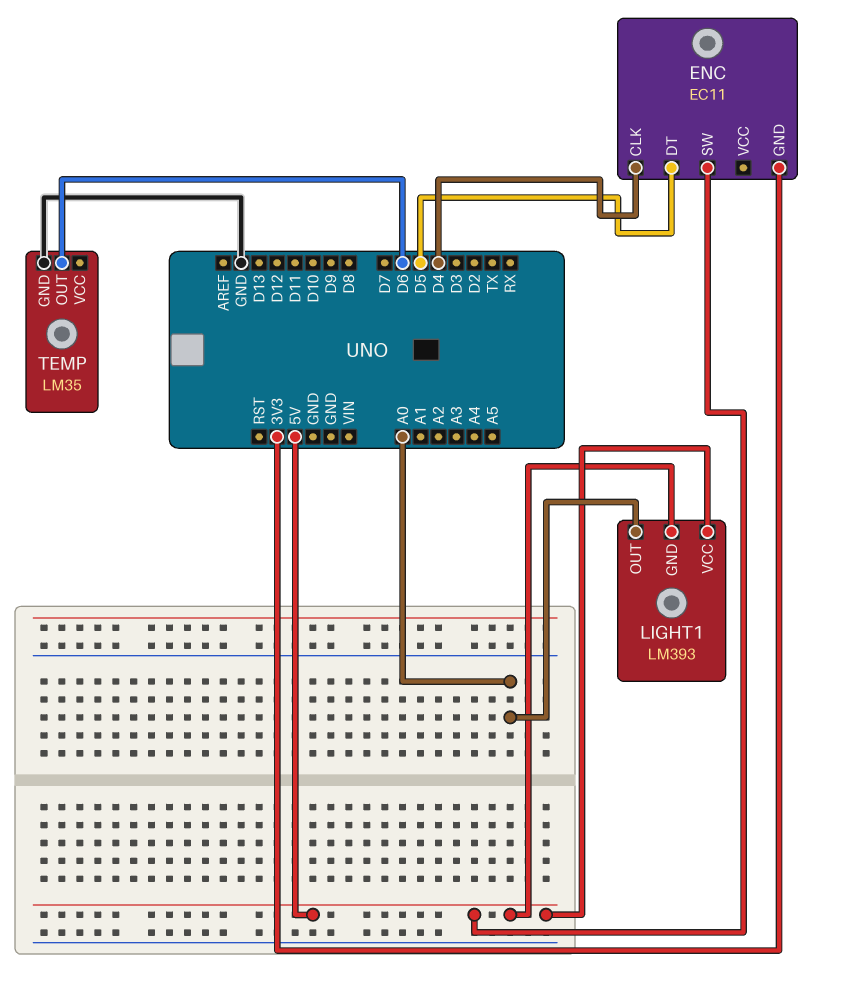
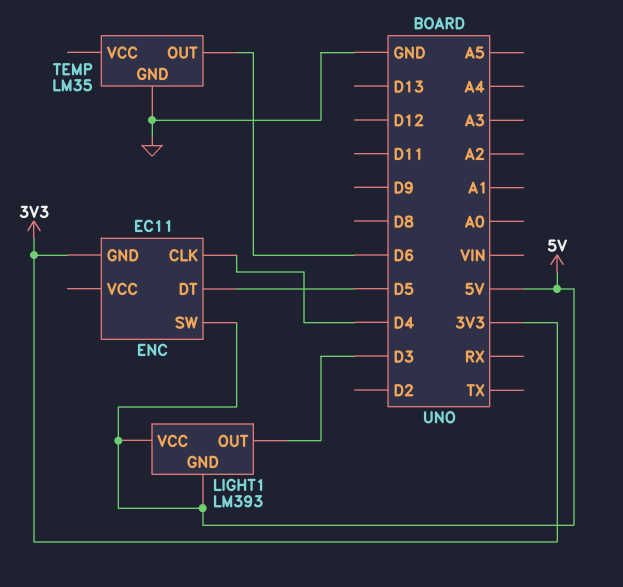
LIGHT1 pin OUT: A0 -> D3

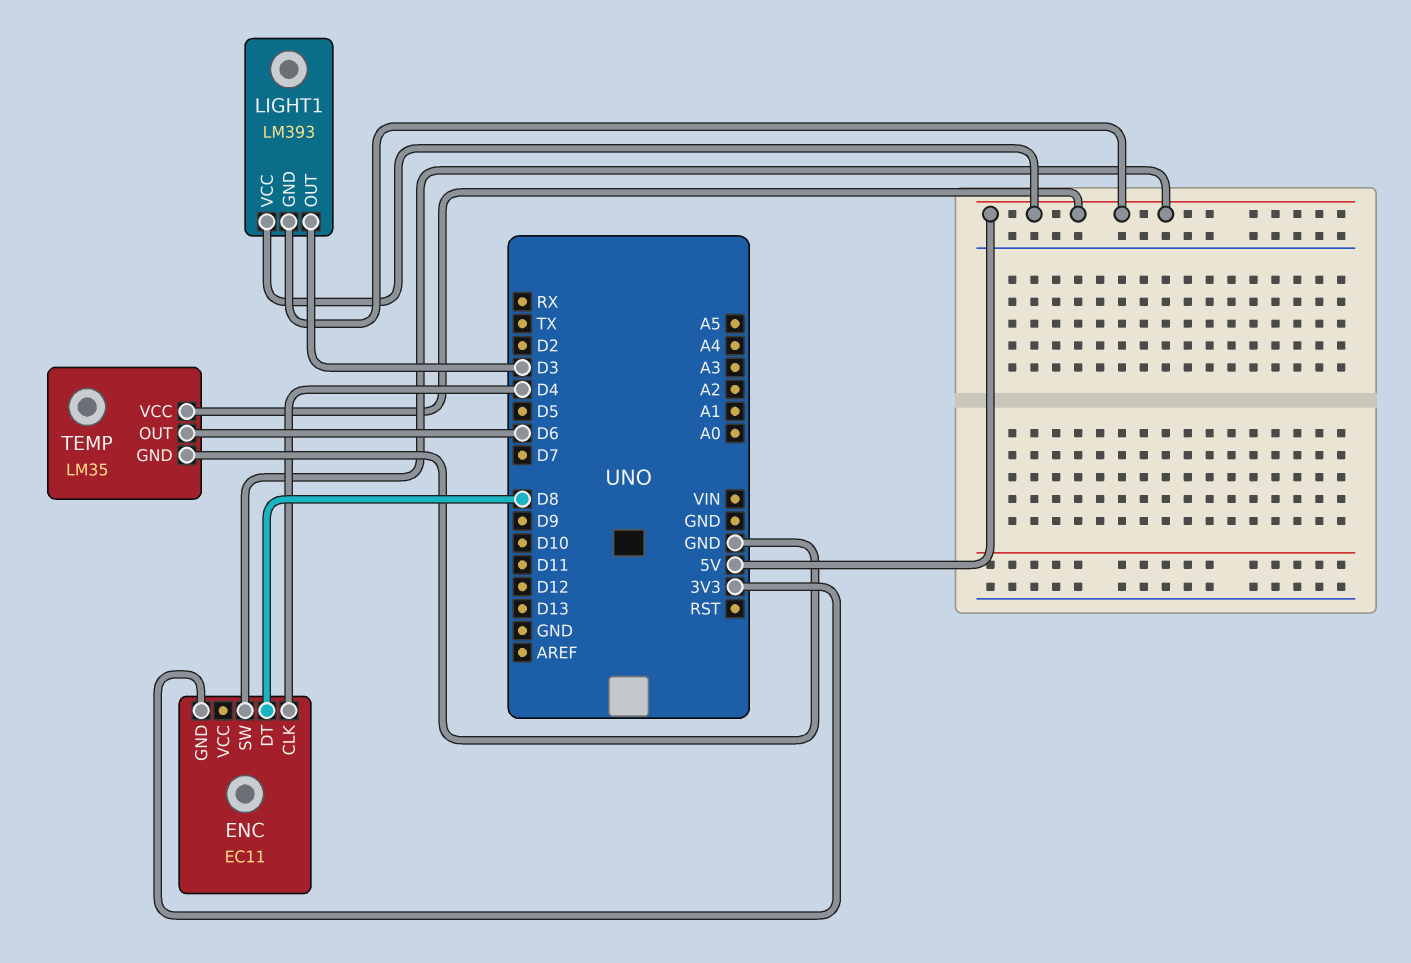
ENC pin DT: D5 -> D8
TEMP pin VCC: none -> 5V

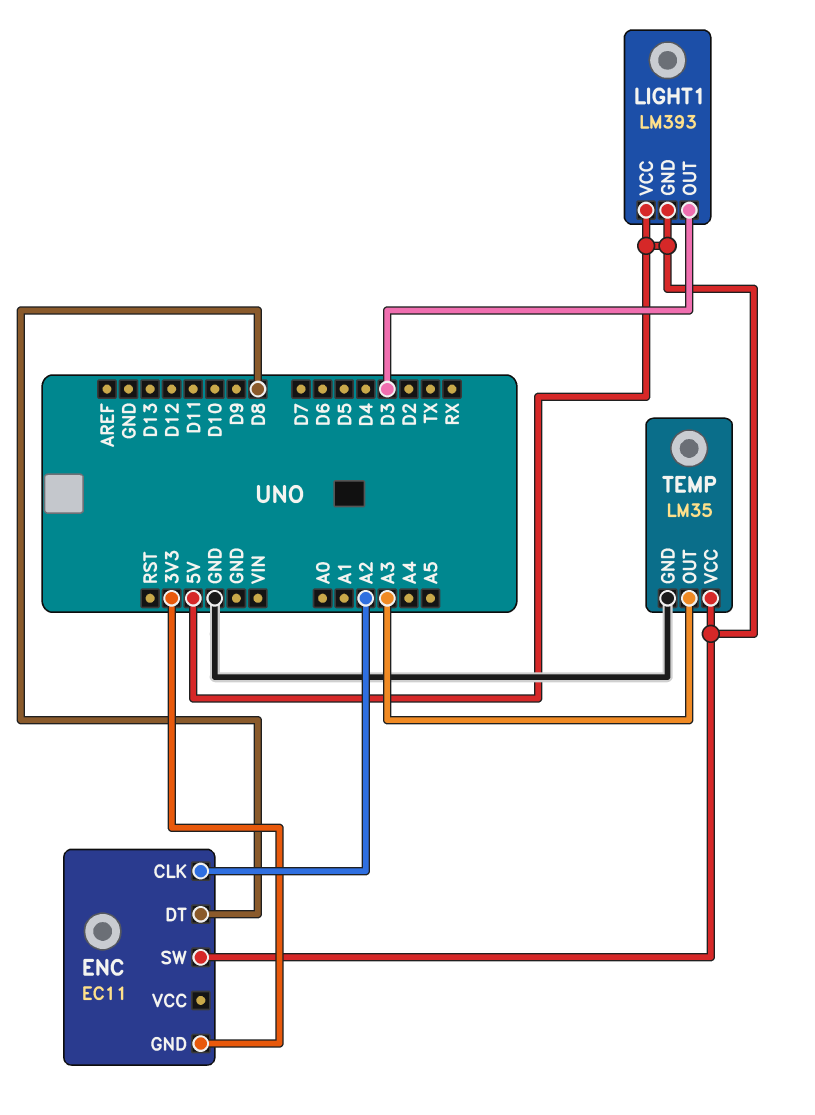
ENC pin CLK: D4 -> A2
TEMP pin OUT: D6 -> A3

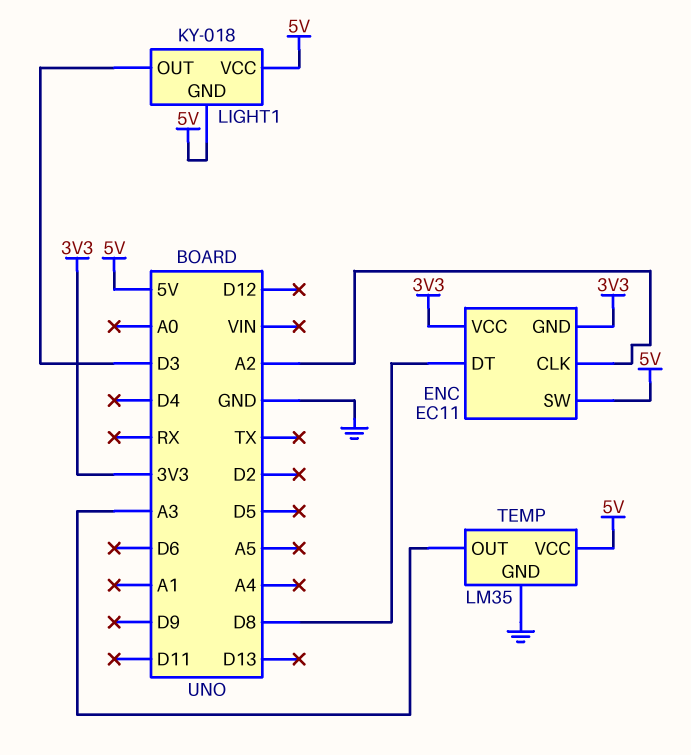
ENC pin VCC: none -> 3V3
LIGHT1: LM393 -> KY-018

